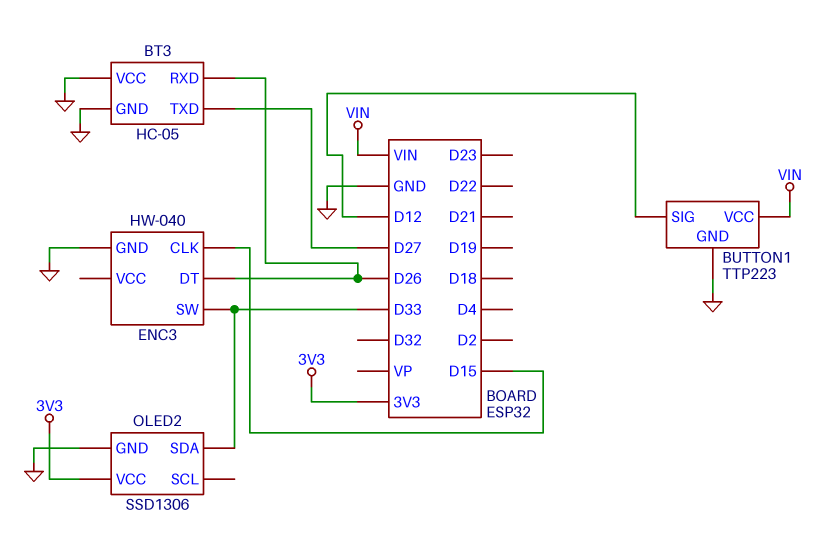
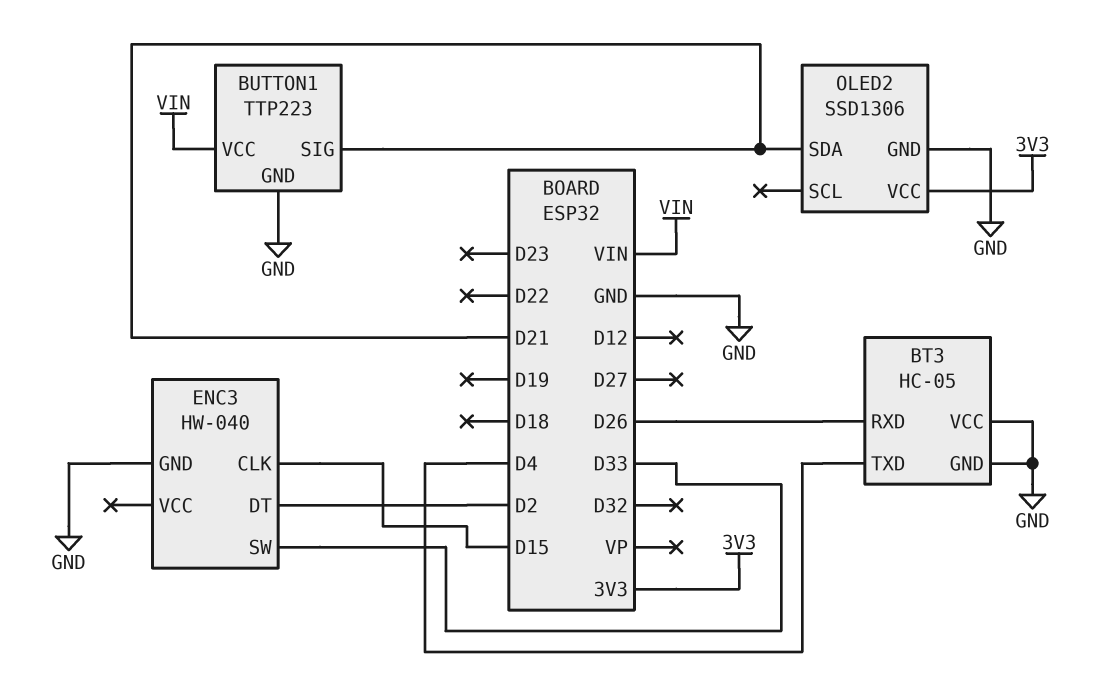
BT3 pin TXD: D27 -> D4
BUTTON1 pin SIG: D12 -> D21
ENC3 pin DT: D26 -> D2
OLED2 pin SDA: D33 -> D21

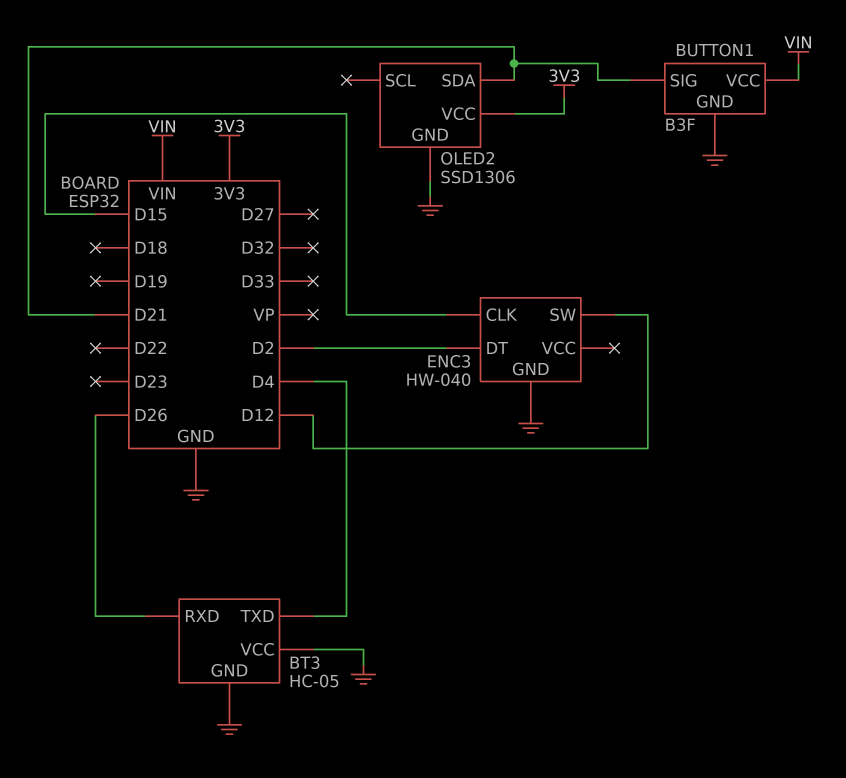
BUTTON1: TTP223 -> B3F
ENC3 pin SW: D33 -> D12

